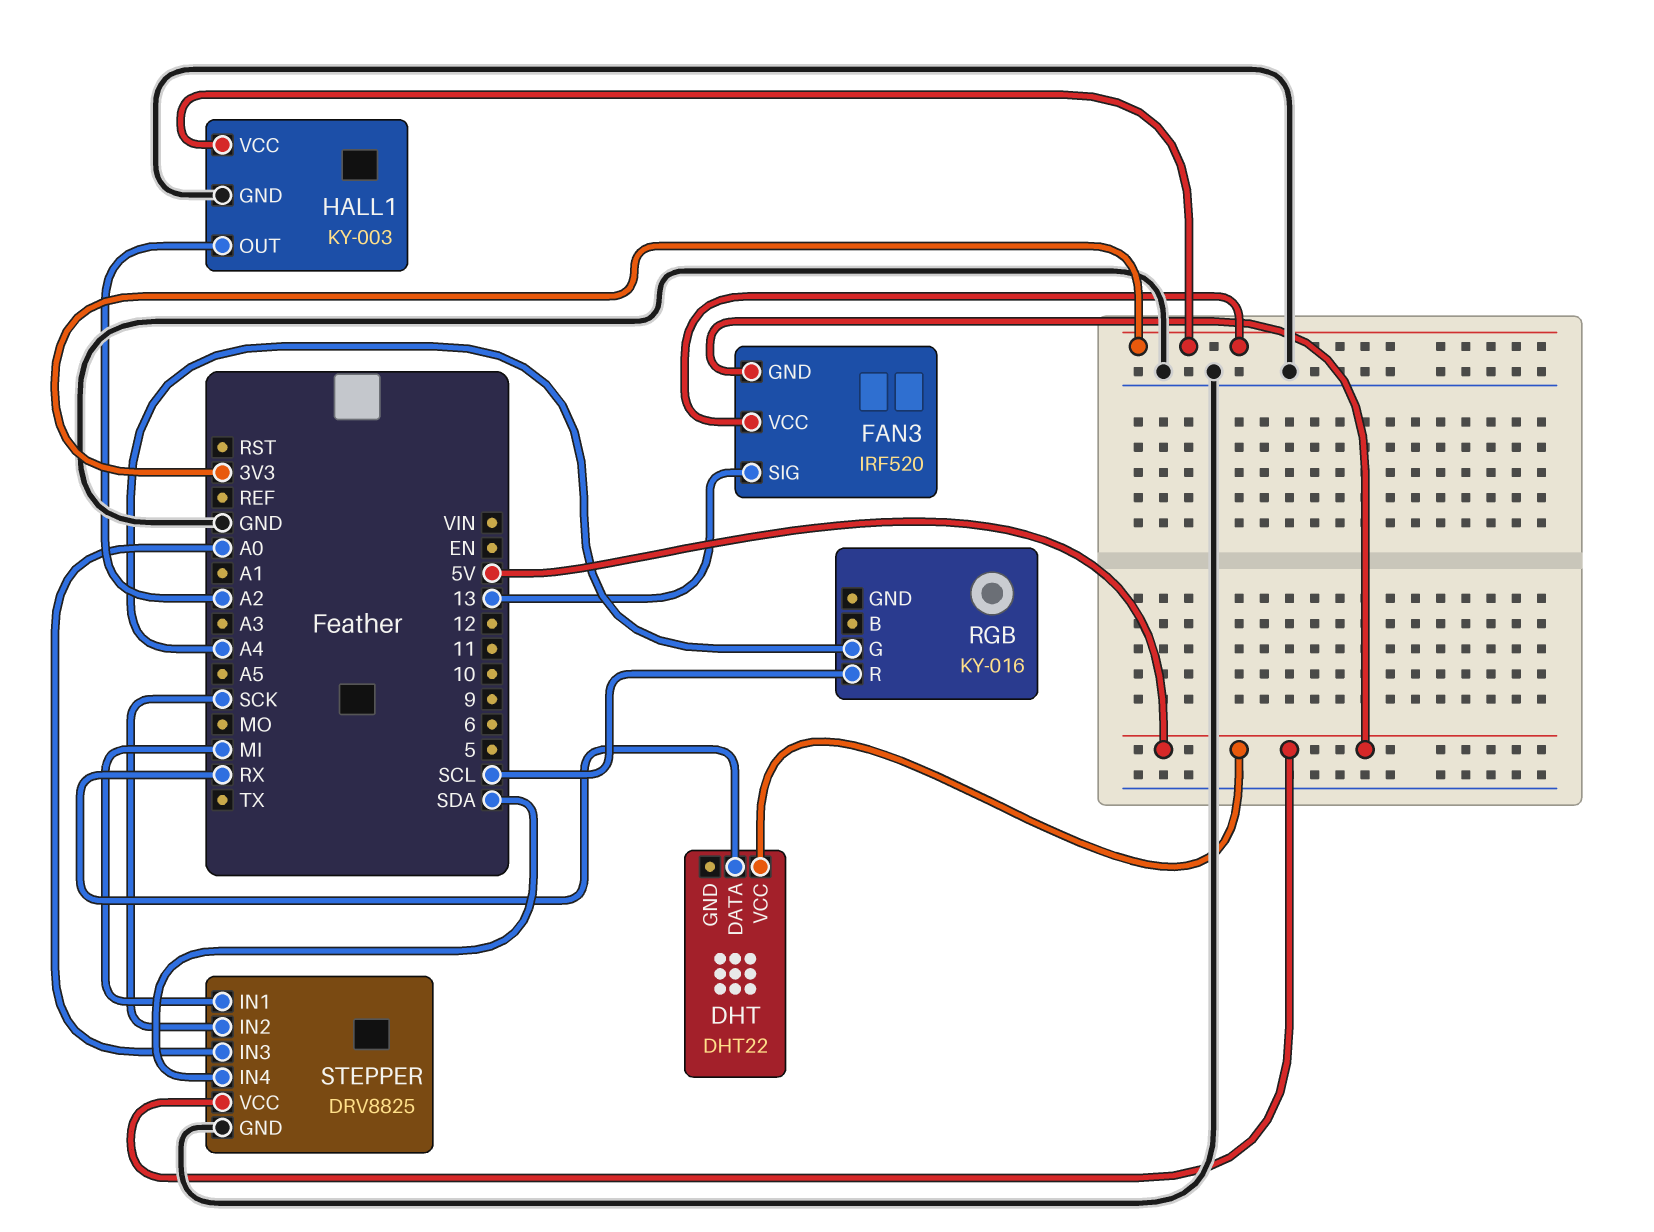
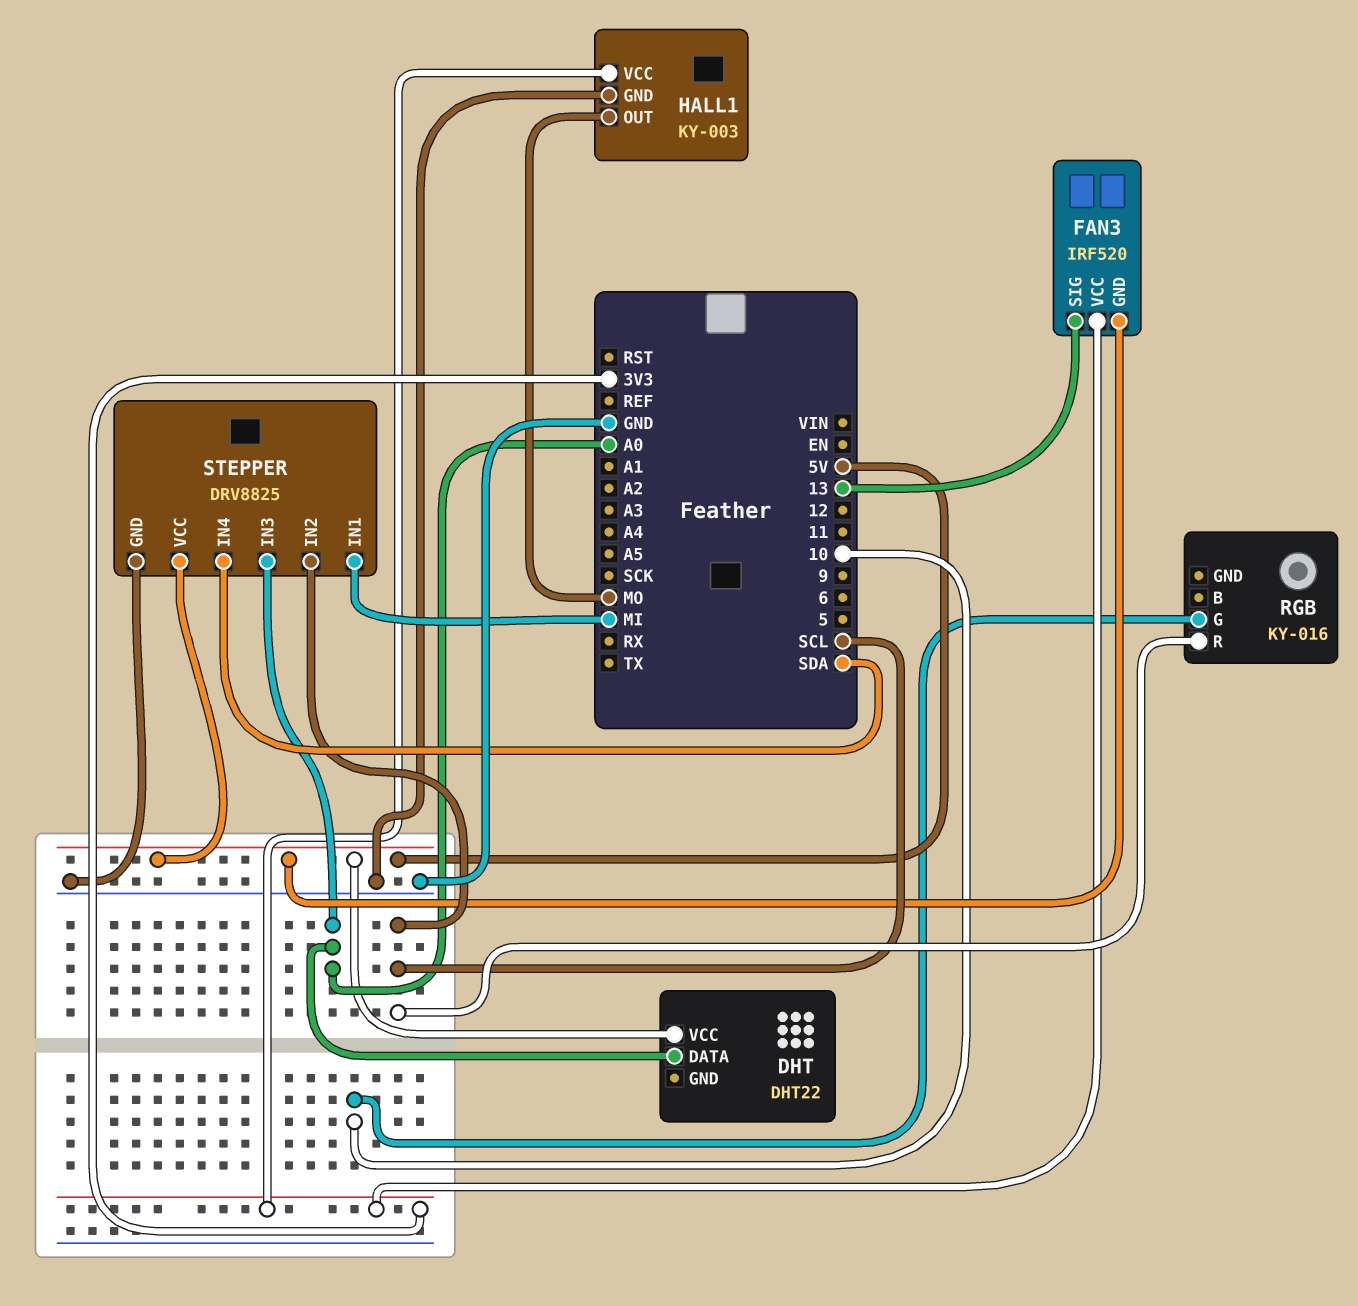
DHT pin DATA: RX -> A0
HALL1 pin OUT: A2 -> MO
RGB pin G: A4 -> 10
STEPPER pin IN2: SCK -> SCL

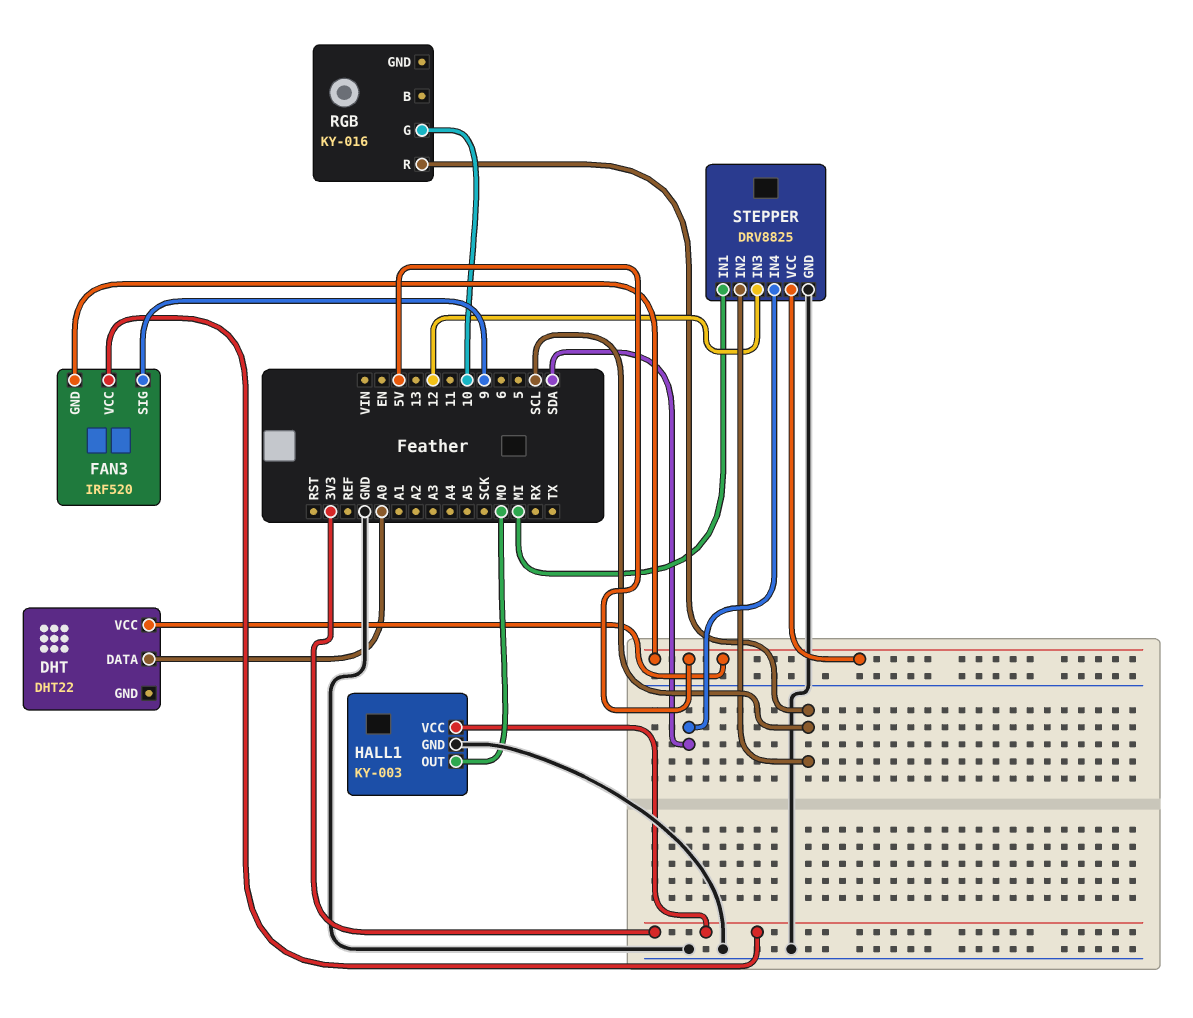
FAN3 pin SIG: 13 -> 9
STEPPER pin IN3: A0 -> 12

